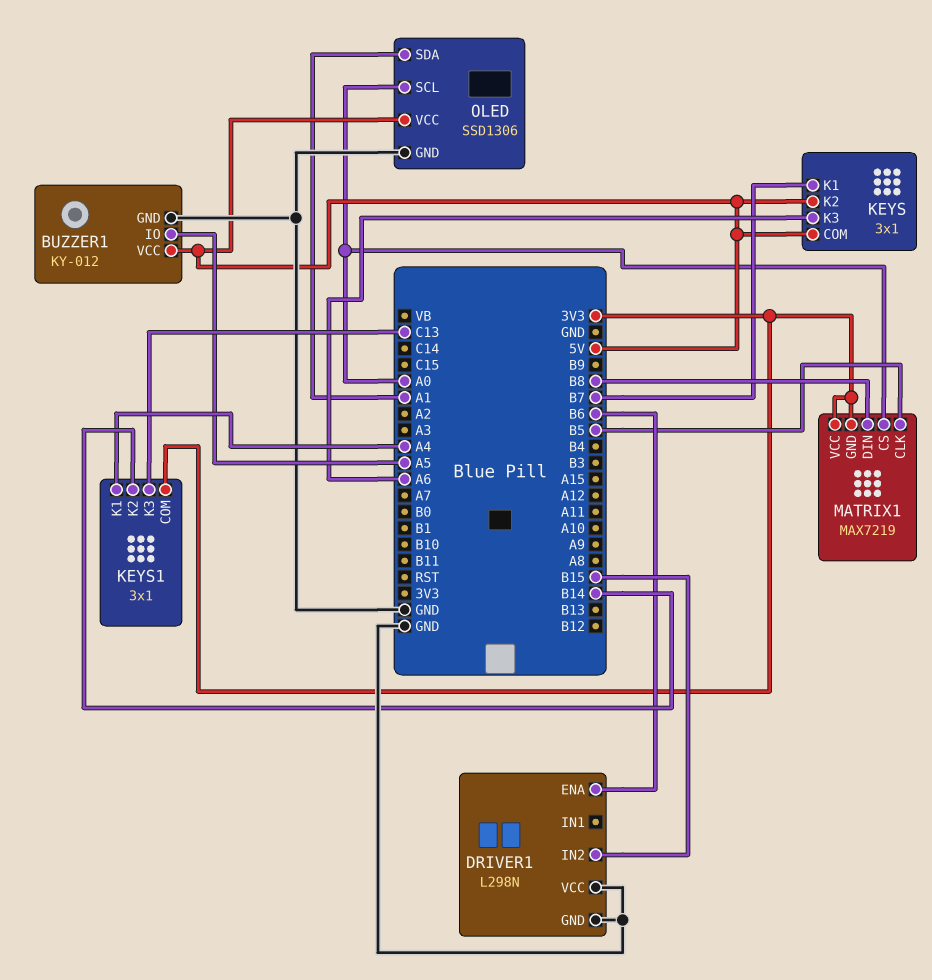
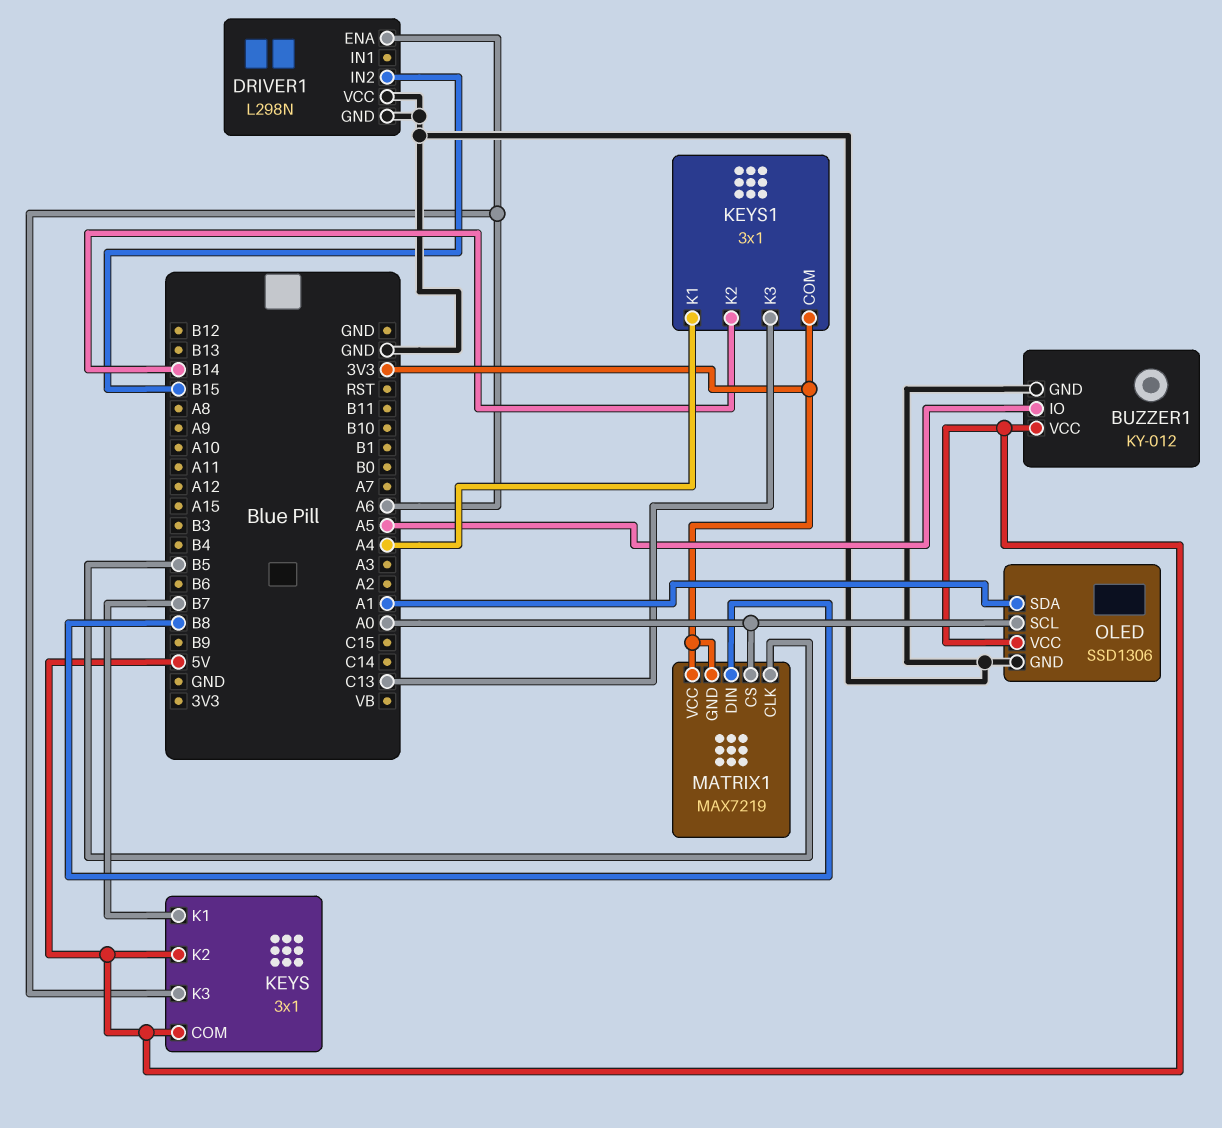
DRIVER1 pin ENA: B6 -> A6

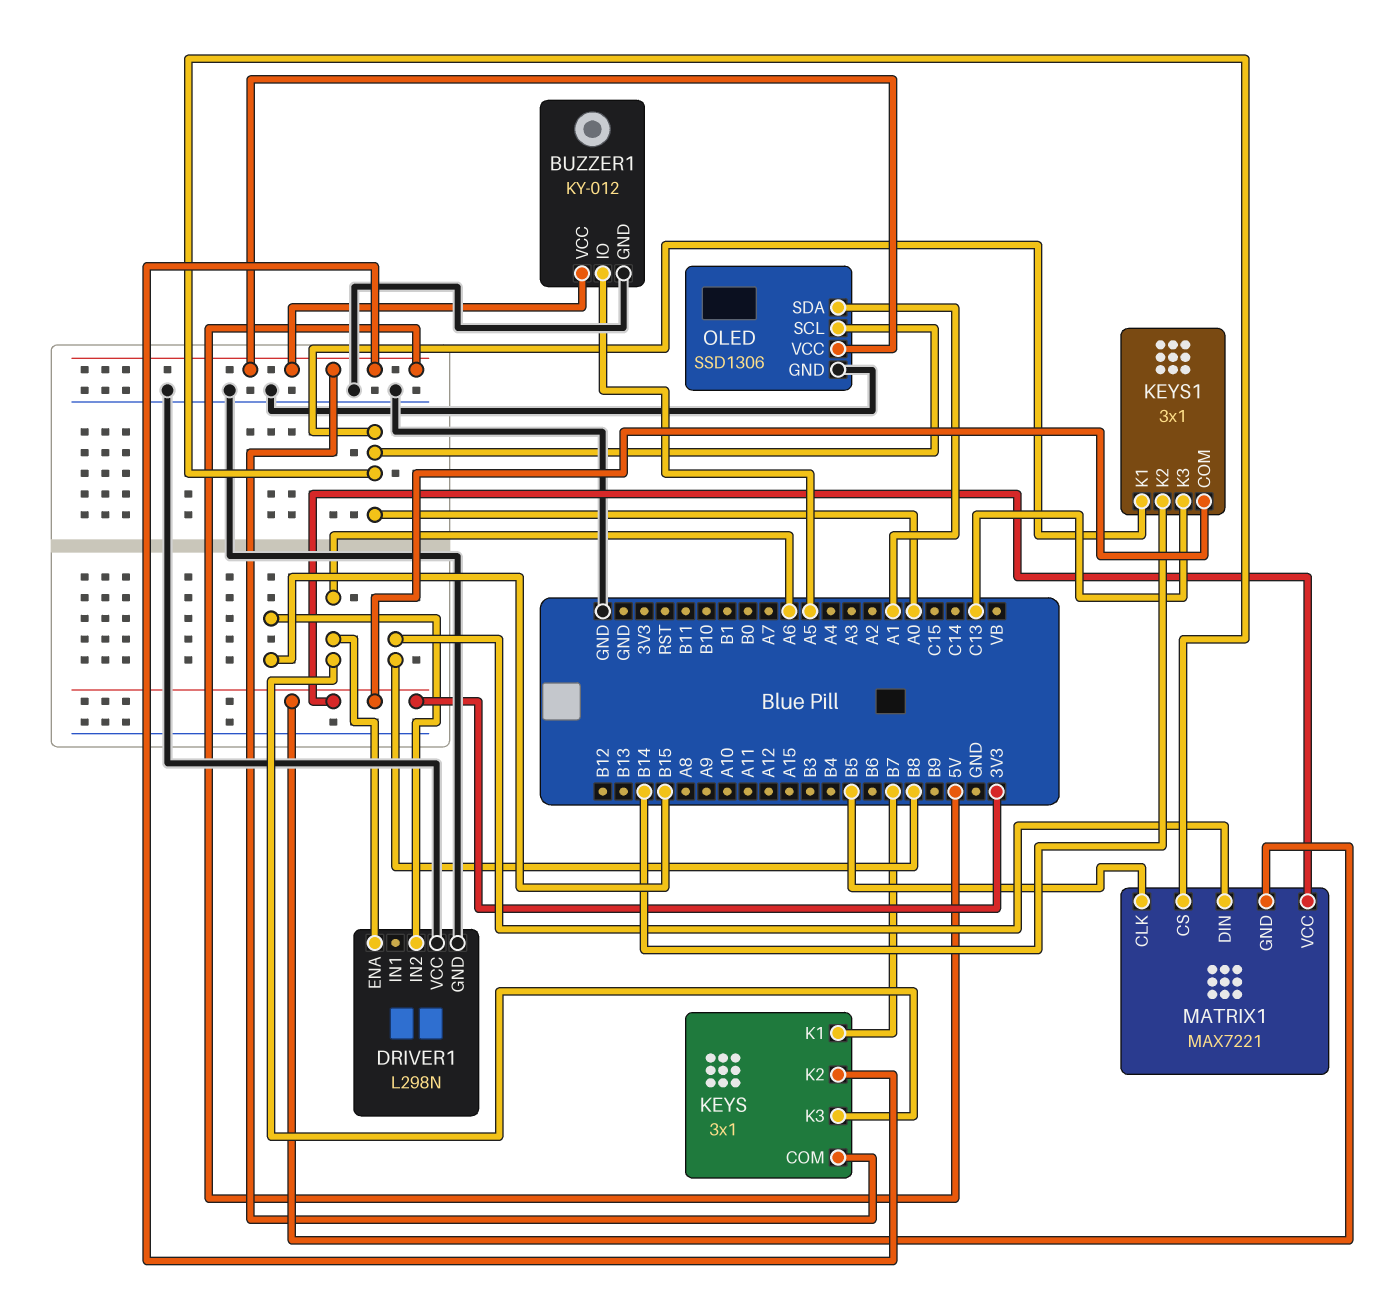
KEYS1 pin K1: A4 -> A0
MATRIX1: MAX7219 -> MAX7221

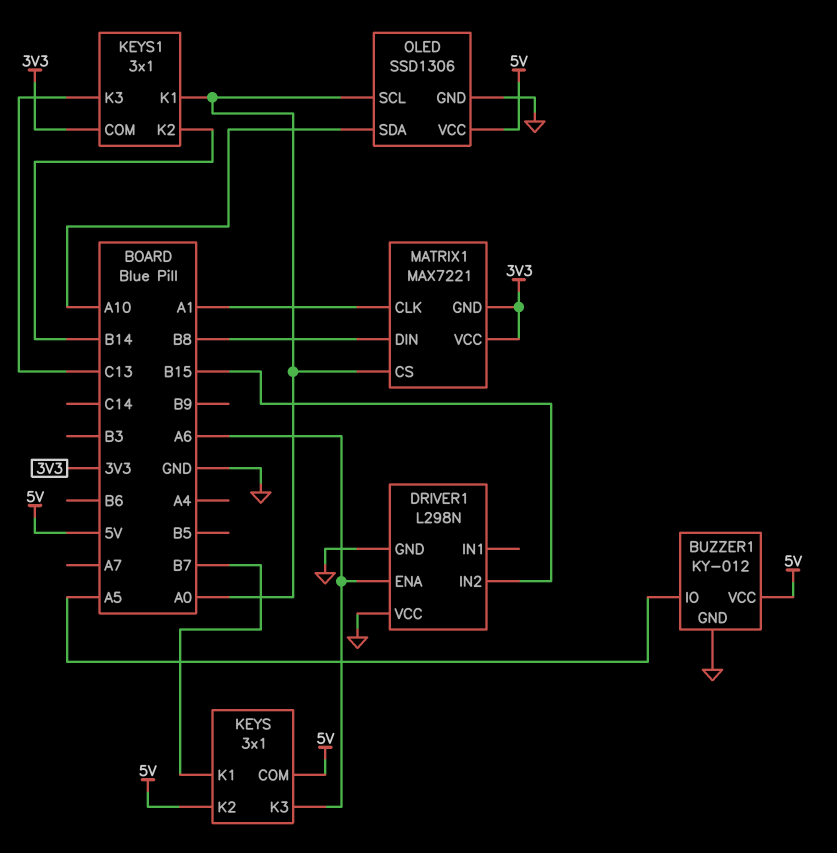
MATRIX1 pin CLK: B5 -> A1
OLED pin SDA: A1 -> A10

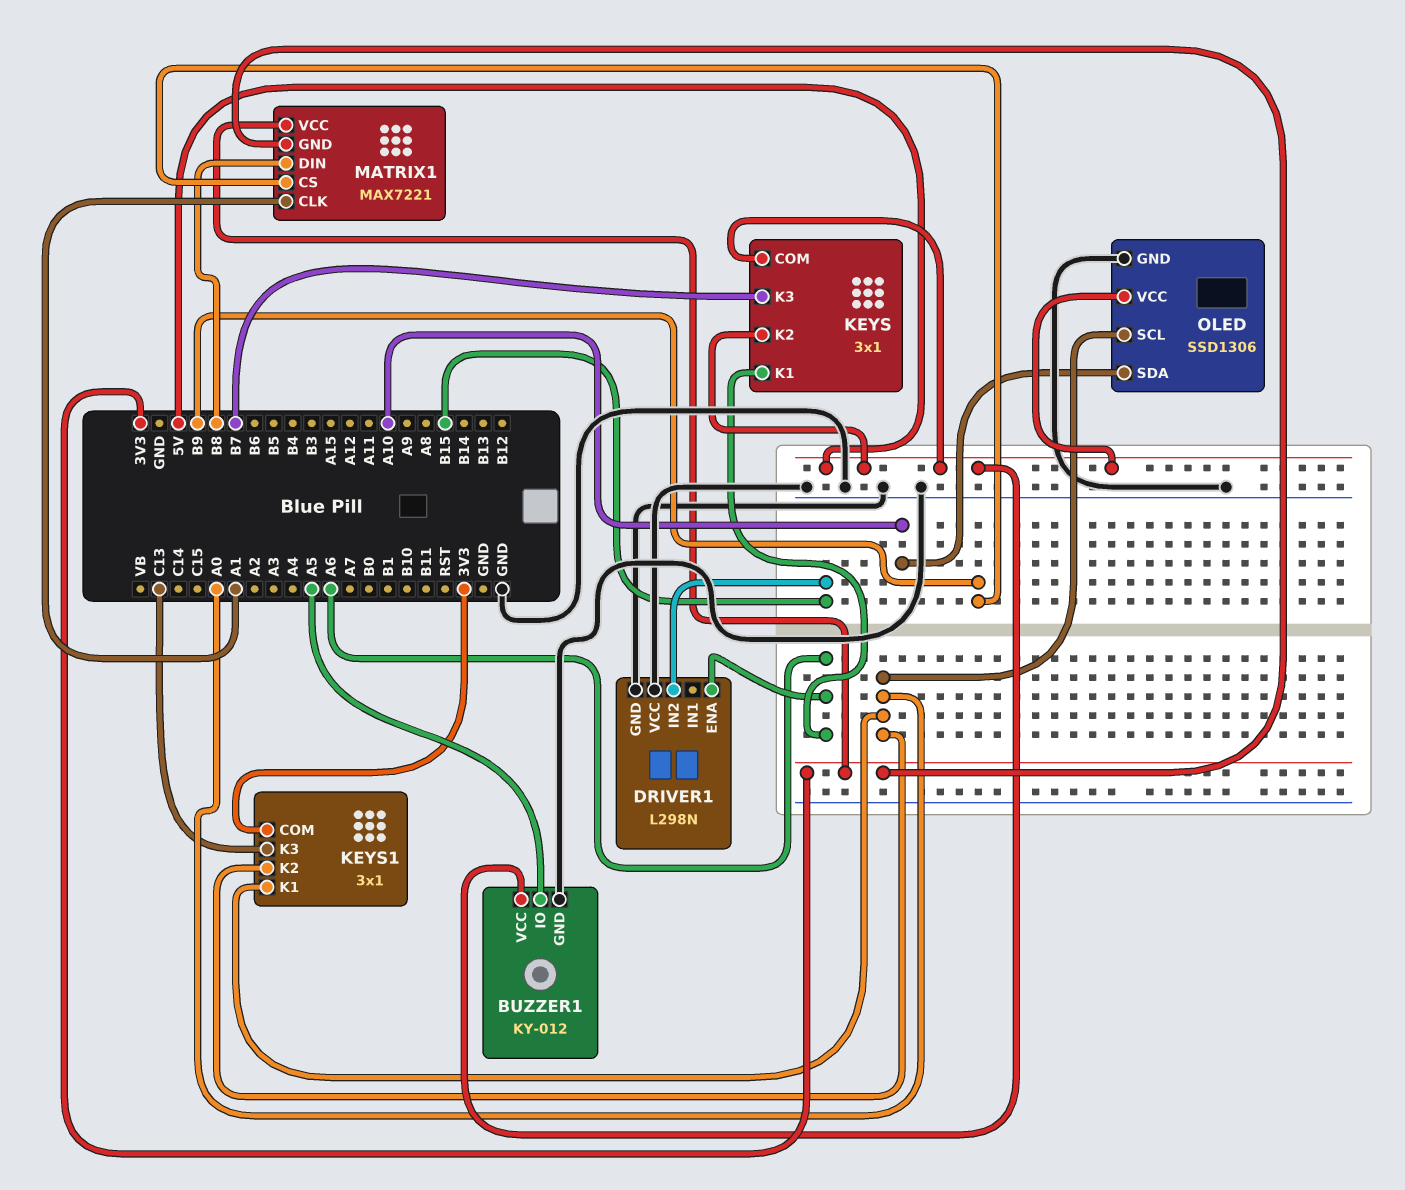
KEYS pin K1: B7 -> A6
KEYS pin K3: A6 -> B7
KEYS1 pin K2: B14 -> A0
MATRIX1 pin CS: A0 -> B9

